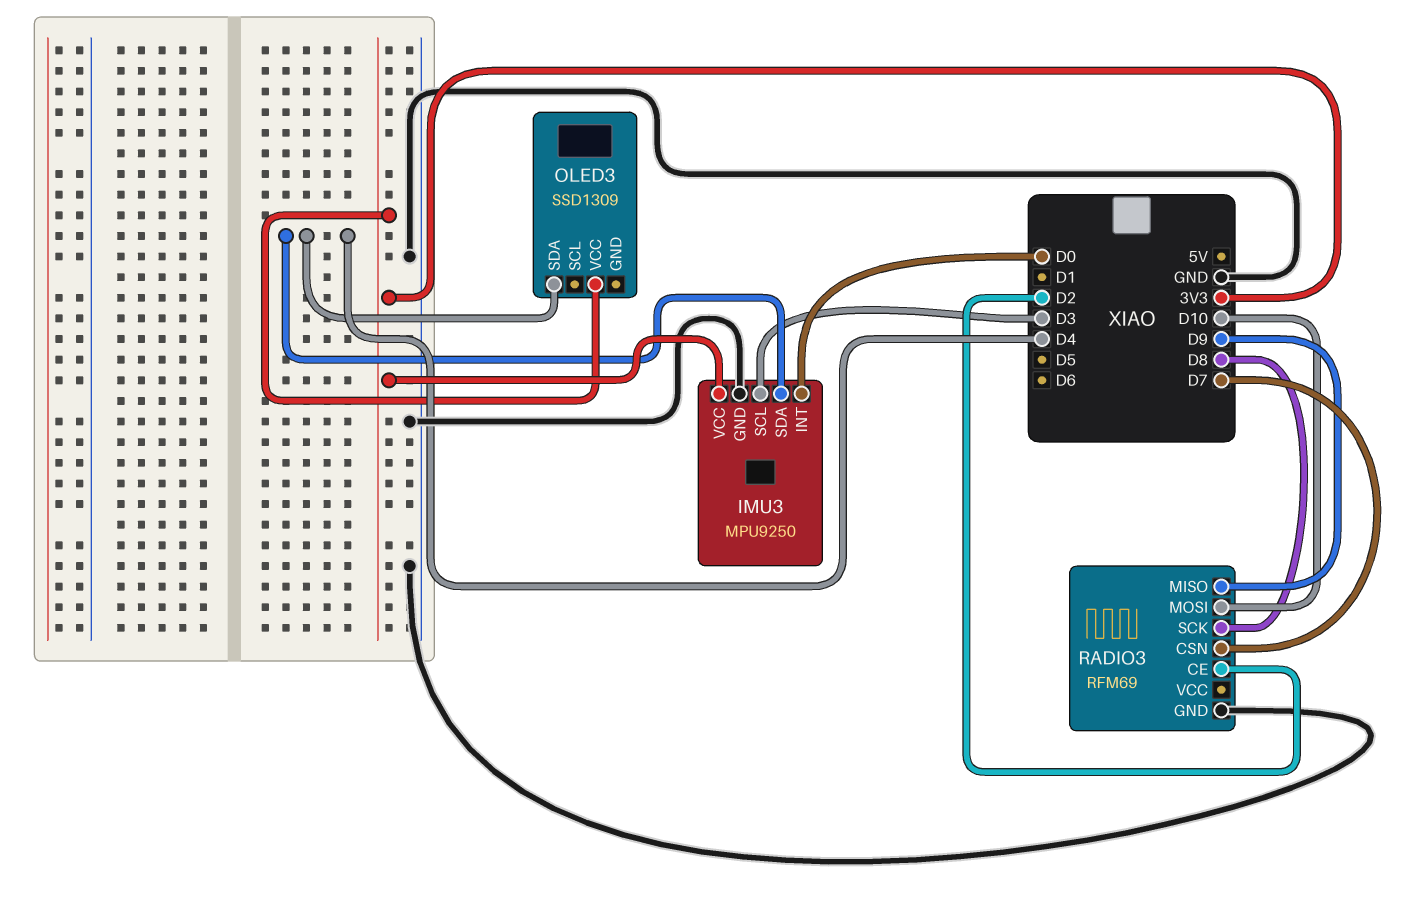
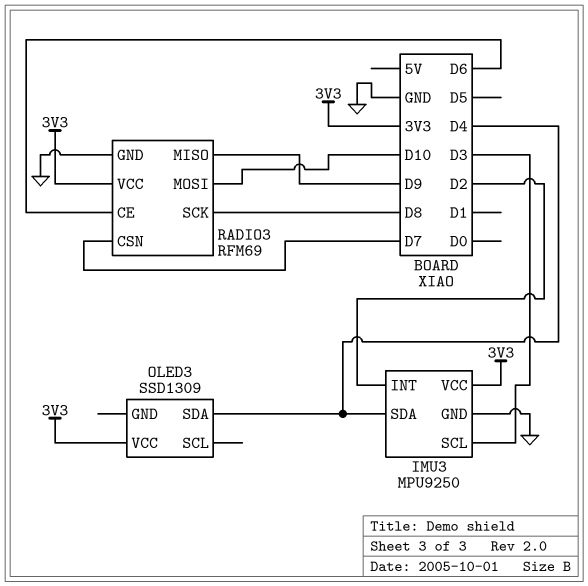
IMU3 pin INT: D0 -> D2
RADIO3 pin CE: D2 -> D6
RADIO3 pin VCC: none -> 3V3

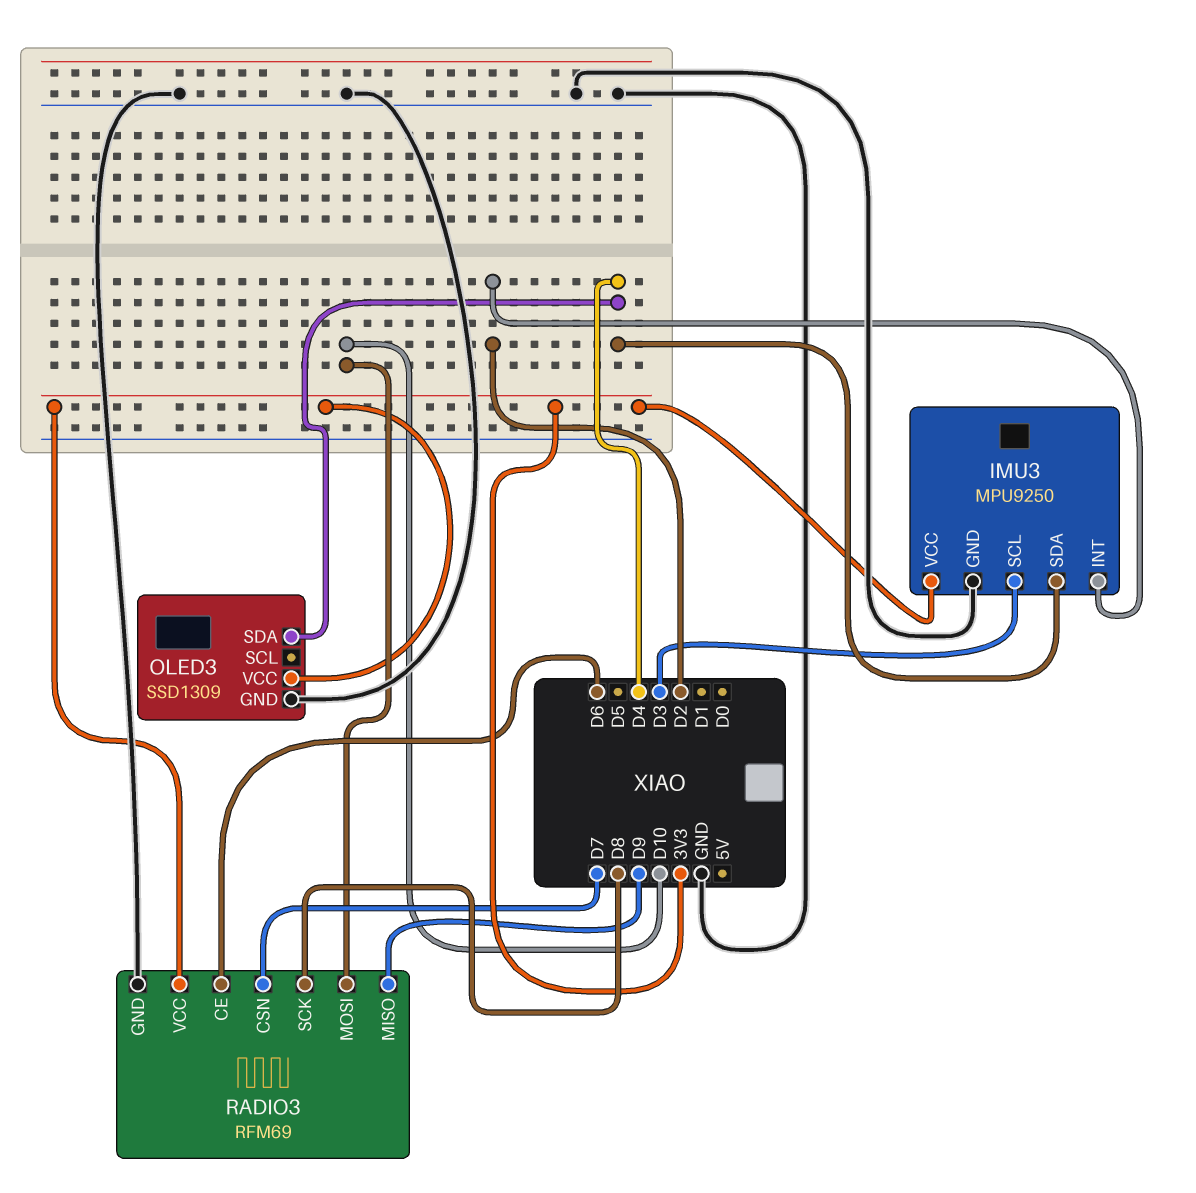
OLED3 pin GND: none -> GND

